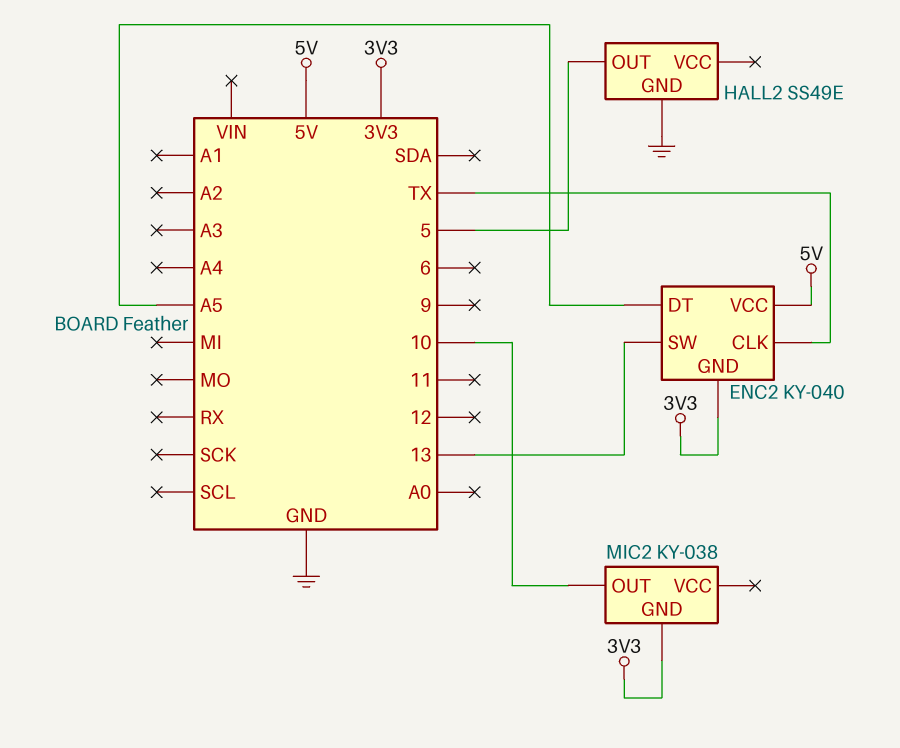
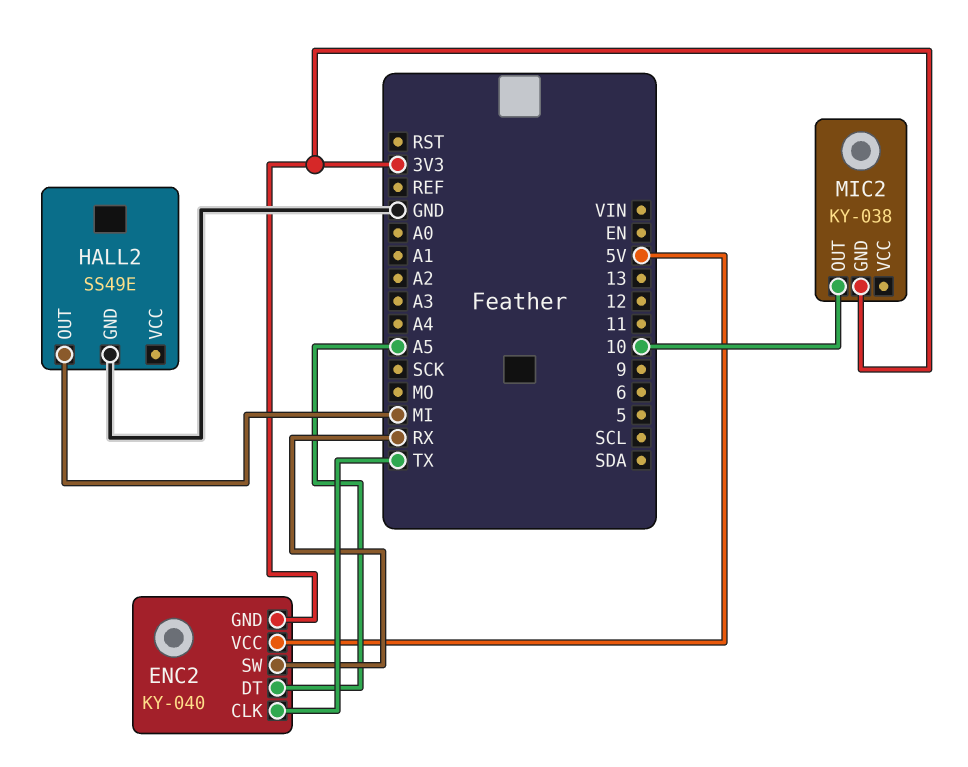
ENC2 pin SW: 13 -> RX
HALL2 pin OUT: 5 -> MI

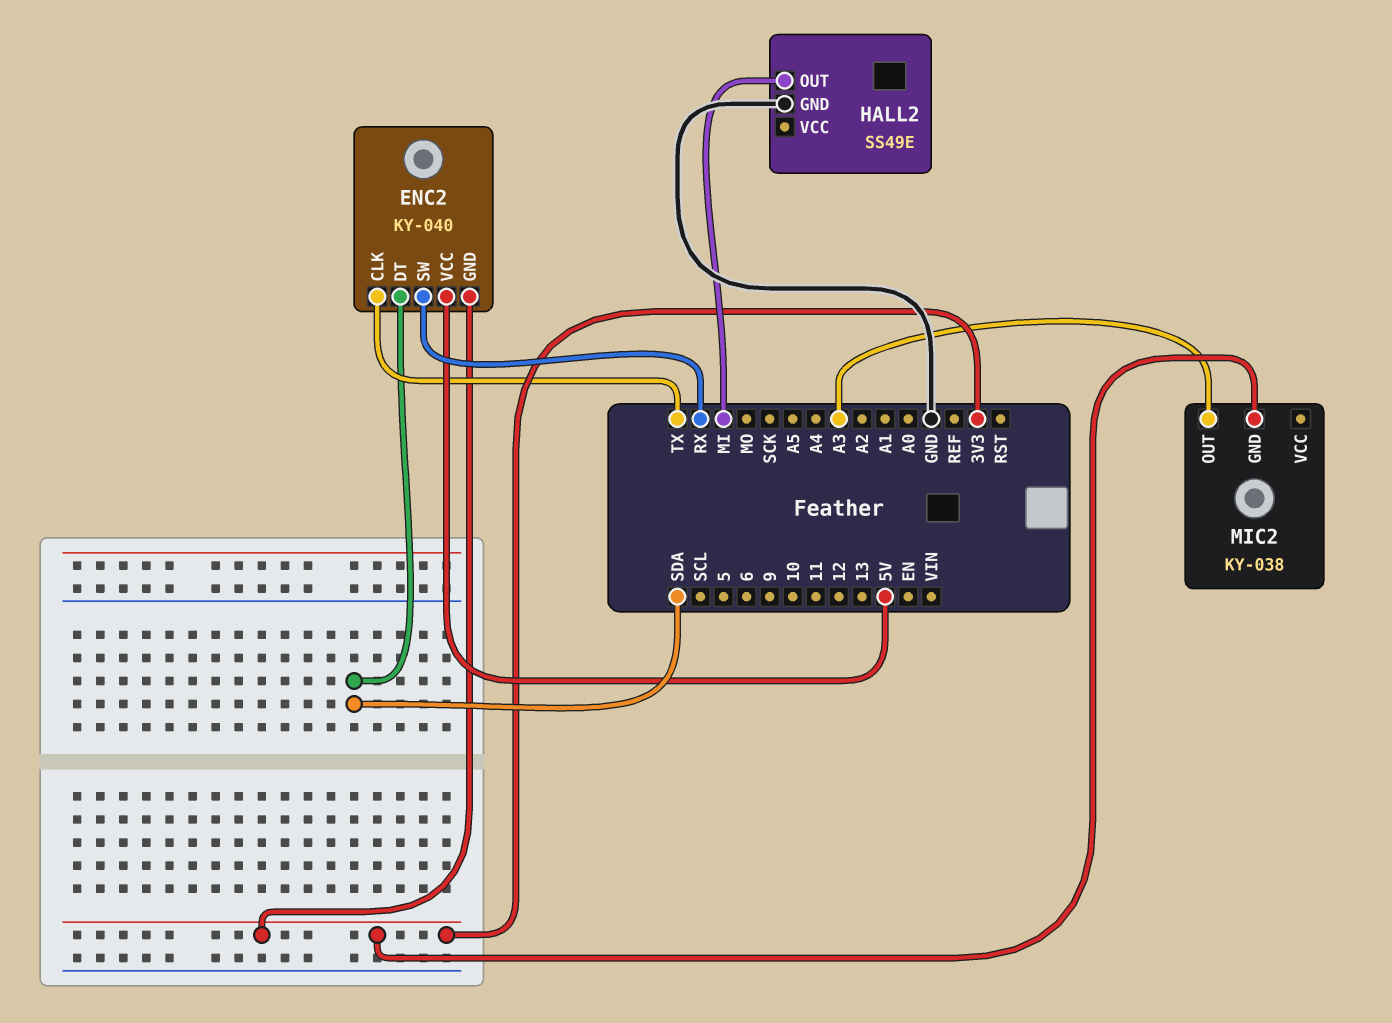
ENC2 pin DT: A5 -> SDA
MIC2 pin OUT: 10 -> A3

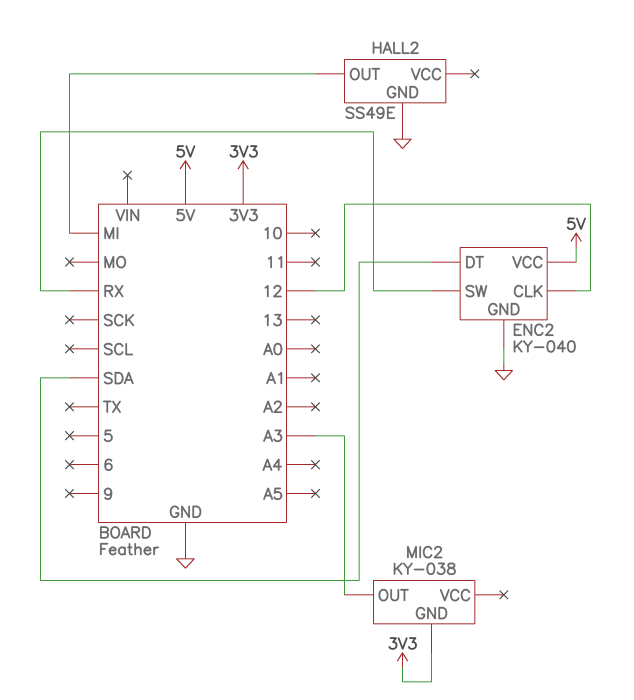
ENC2 pin CLK: TX -> 12
ENC2 pin GND: 3V3 -> GND

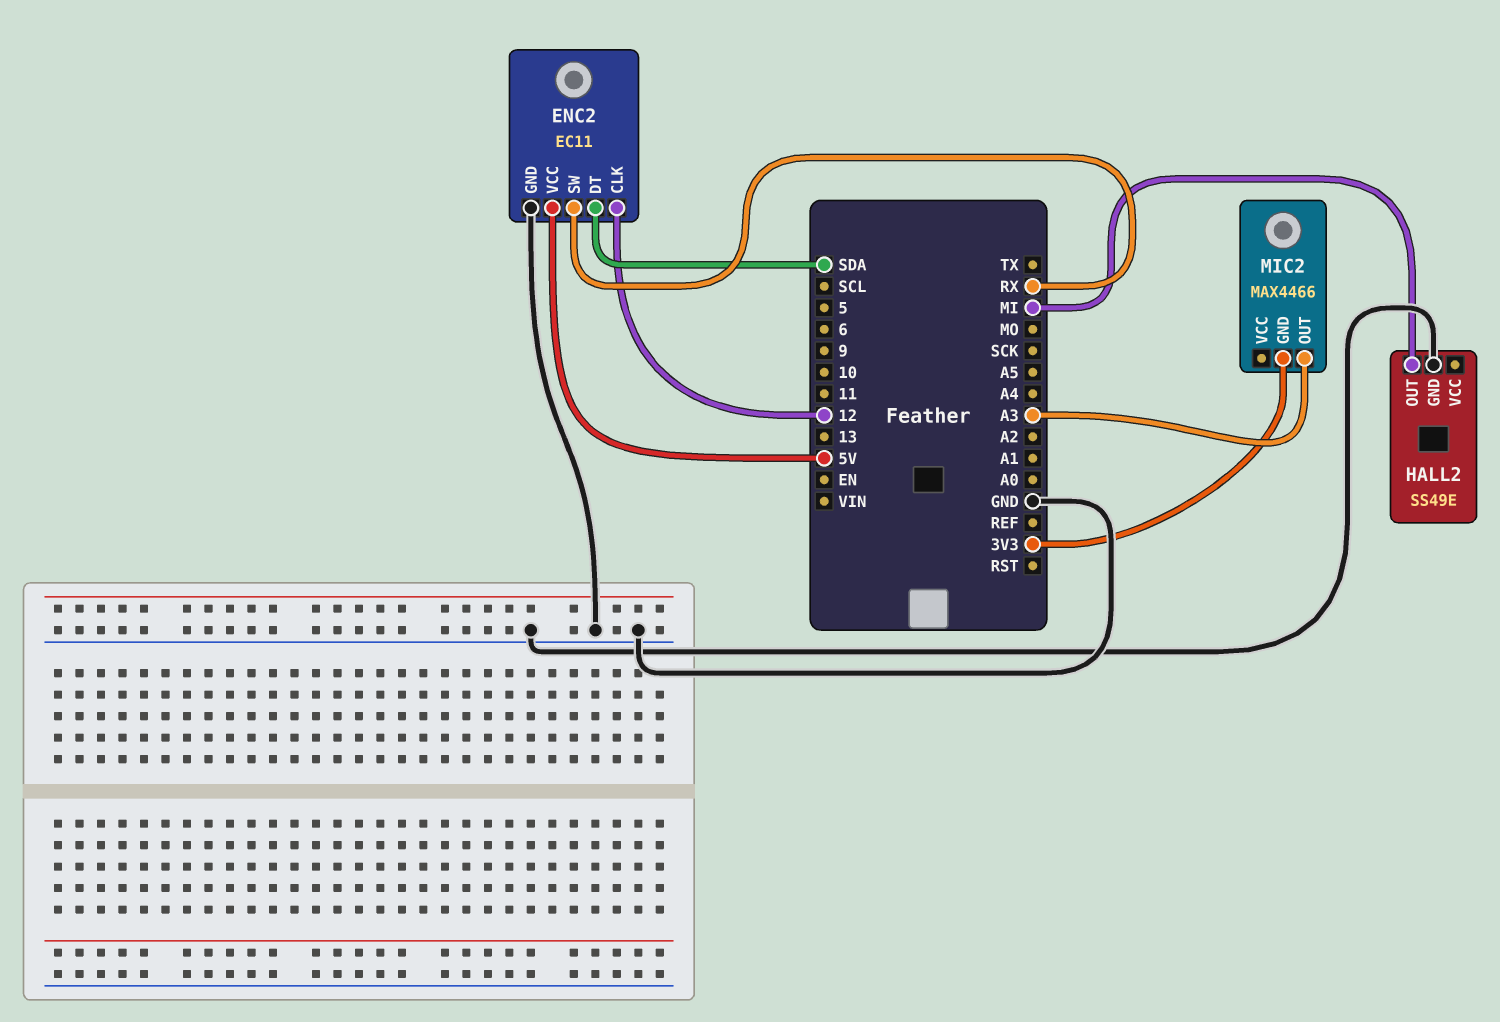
ENC2: KY-040 -> EC11
MIC2: KY-038 -> MAX4466

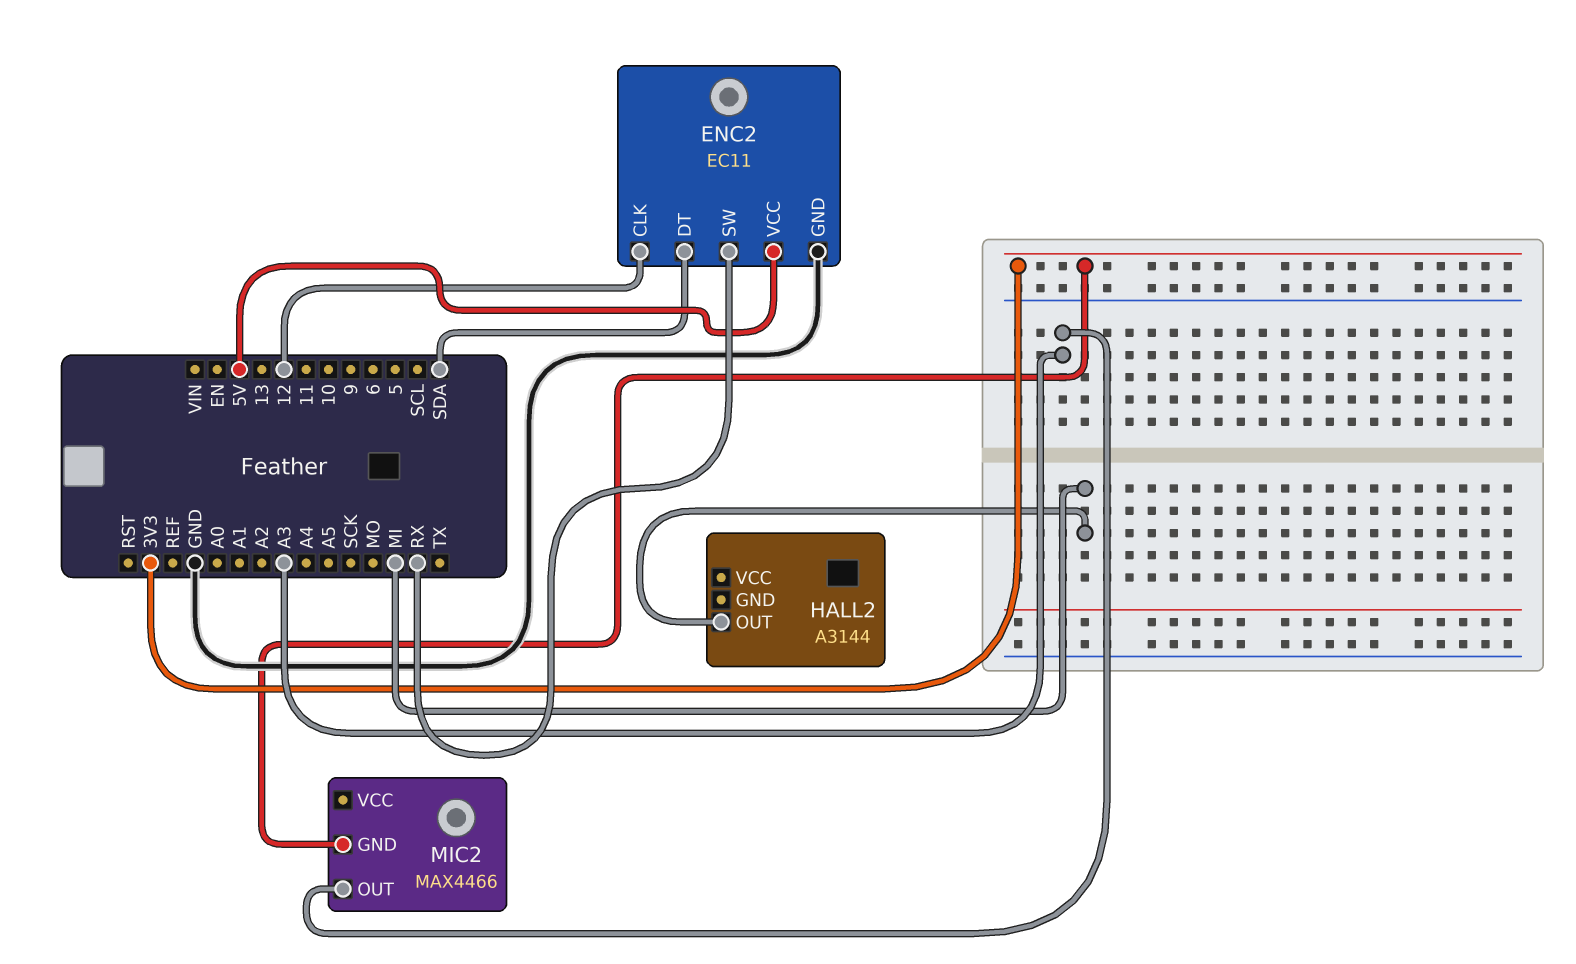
HALL2: SS49E -> A3144
HALL2 pin GND: GND -> none

